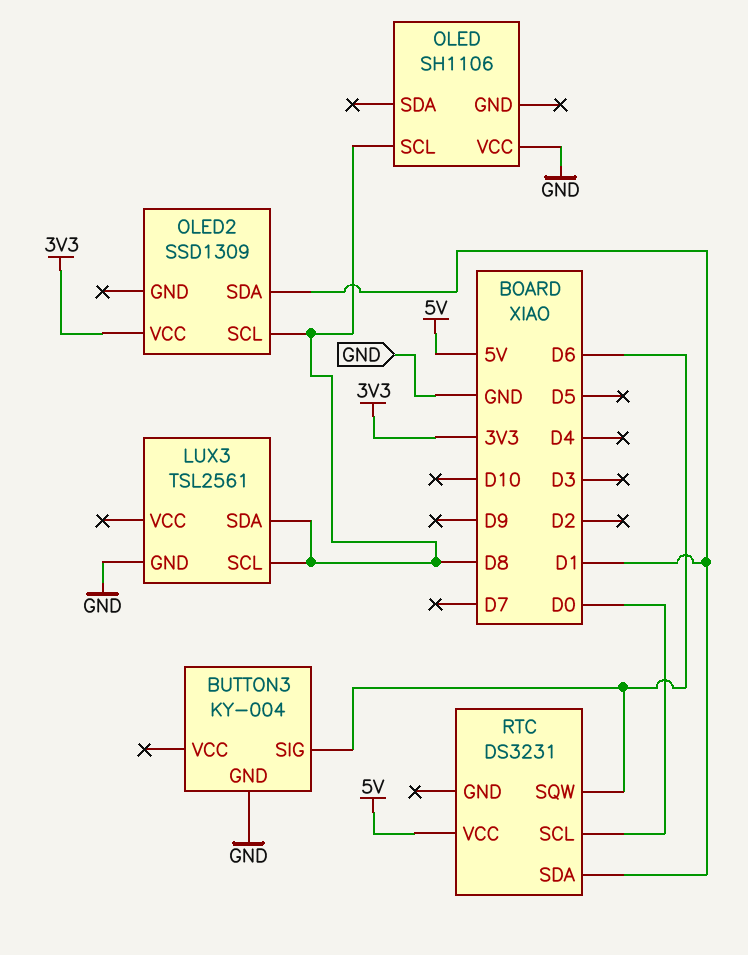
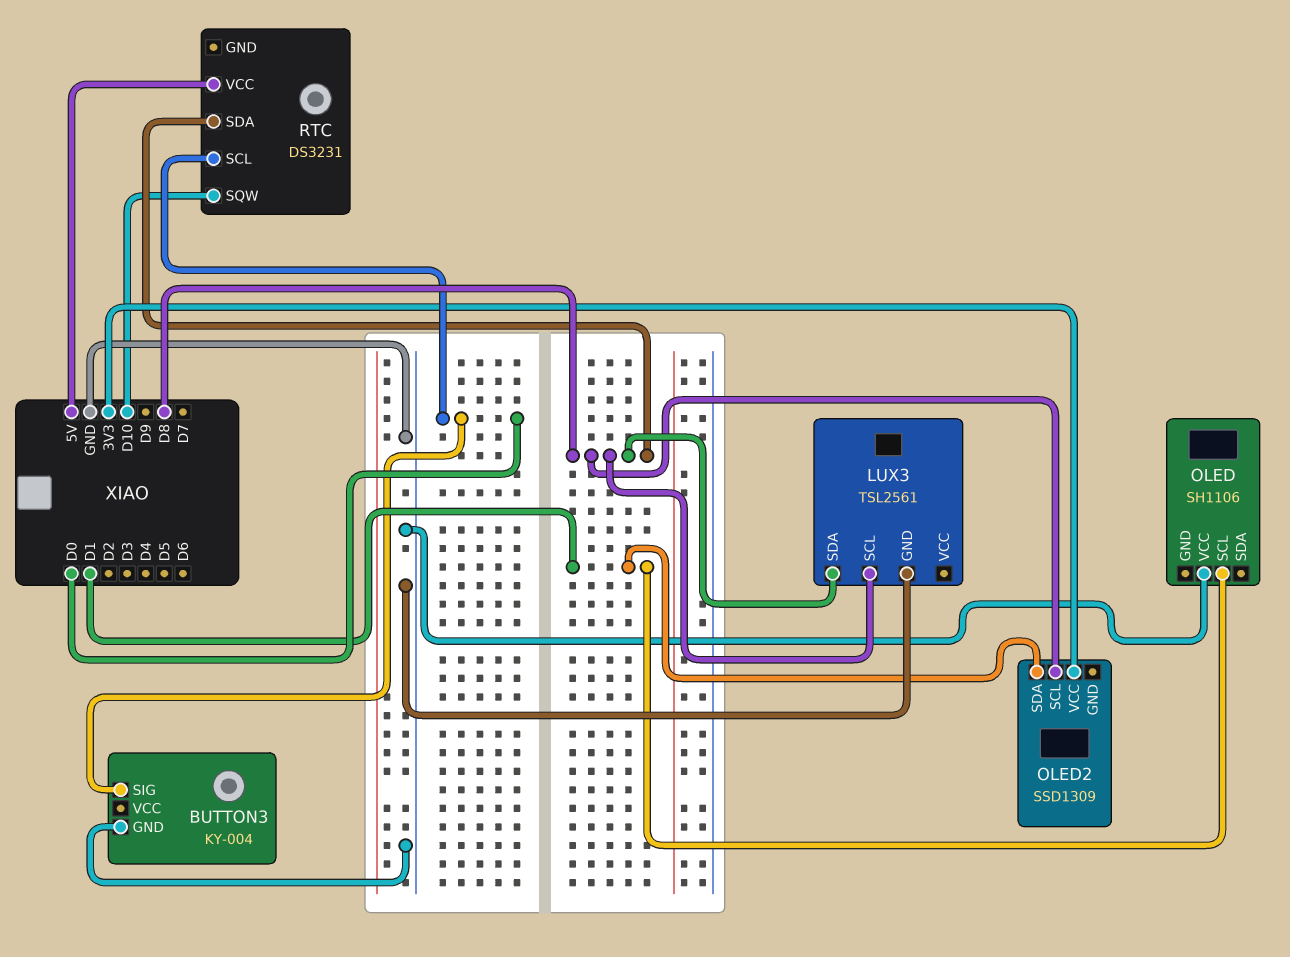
BUTTON3 pin SIG: D6 -> D0
OLED pin SCL: D8 -> D1
RTC pin SDA: D1 -> D8
RTC pin SQW: D6 -> D10

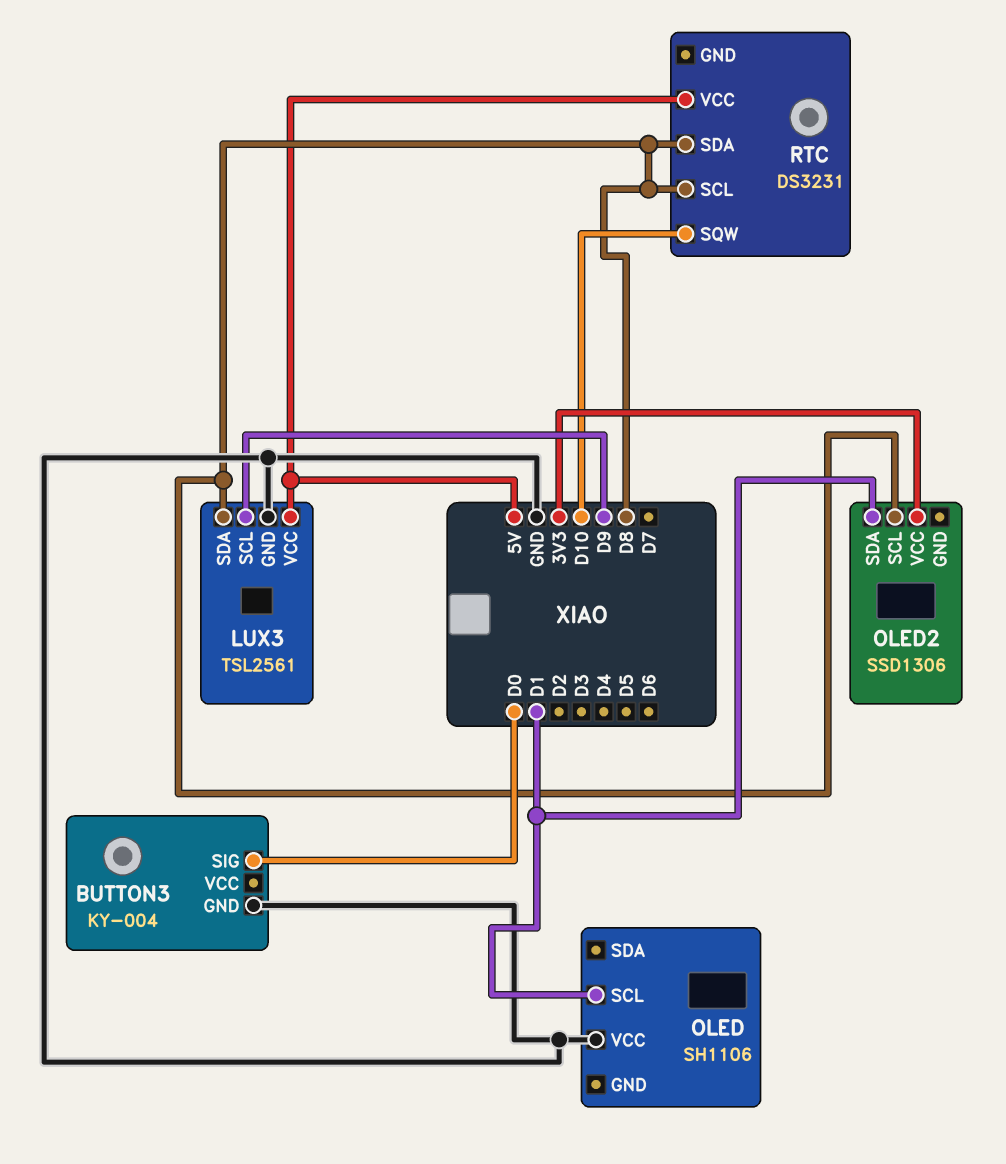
LUX3 pin SCL: D8 -> D9
LUX3 pin VCC: none -> 5V
OLED2: SSD1309 -> SSD1306
RTC pin SCL: D0 -> D8

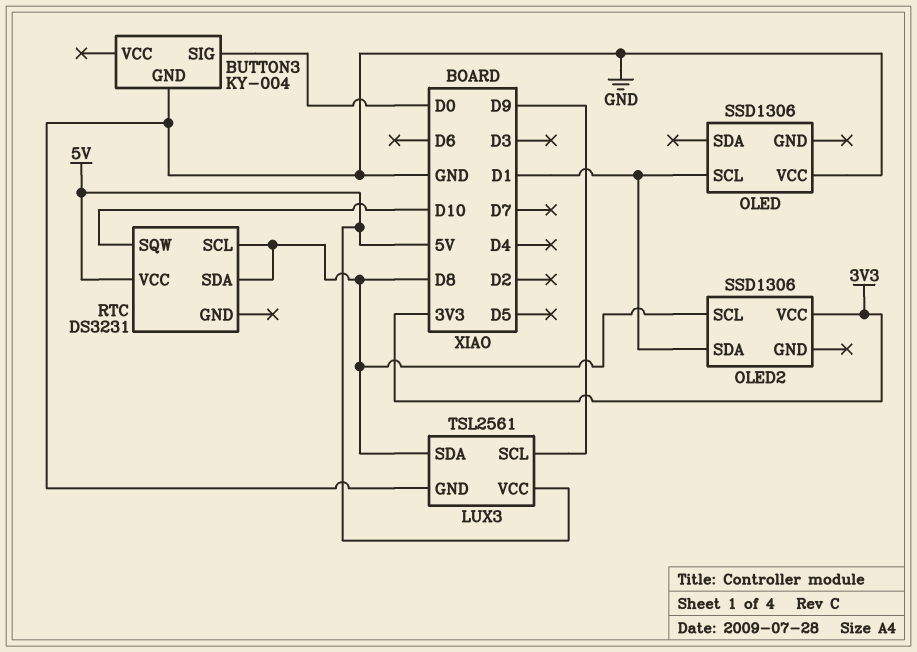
OLED: SH1106 -> SSD1306

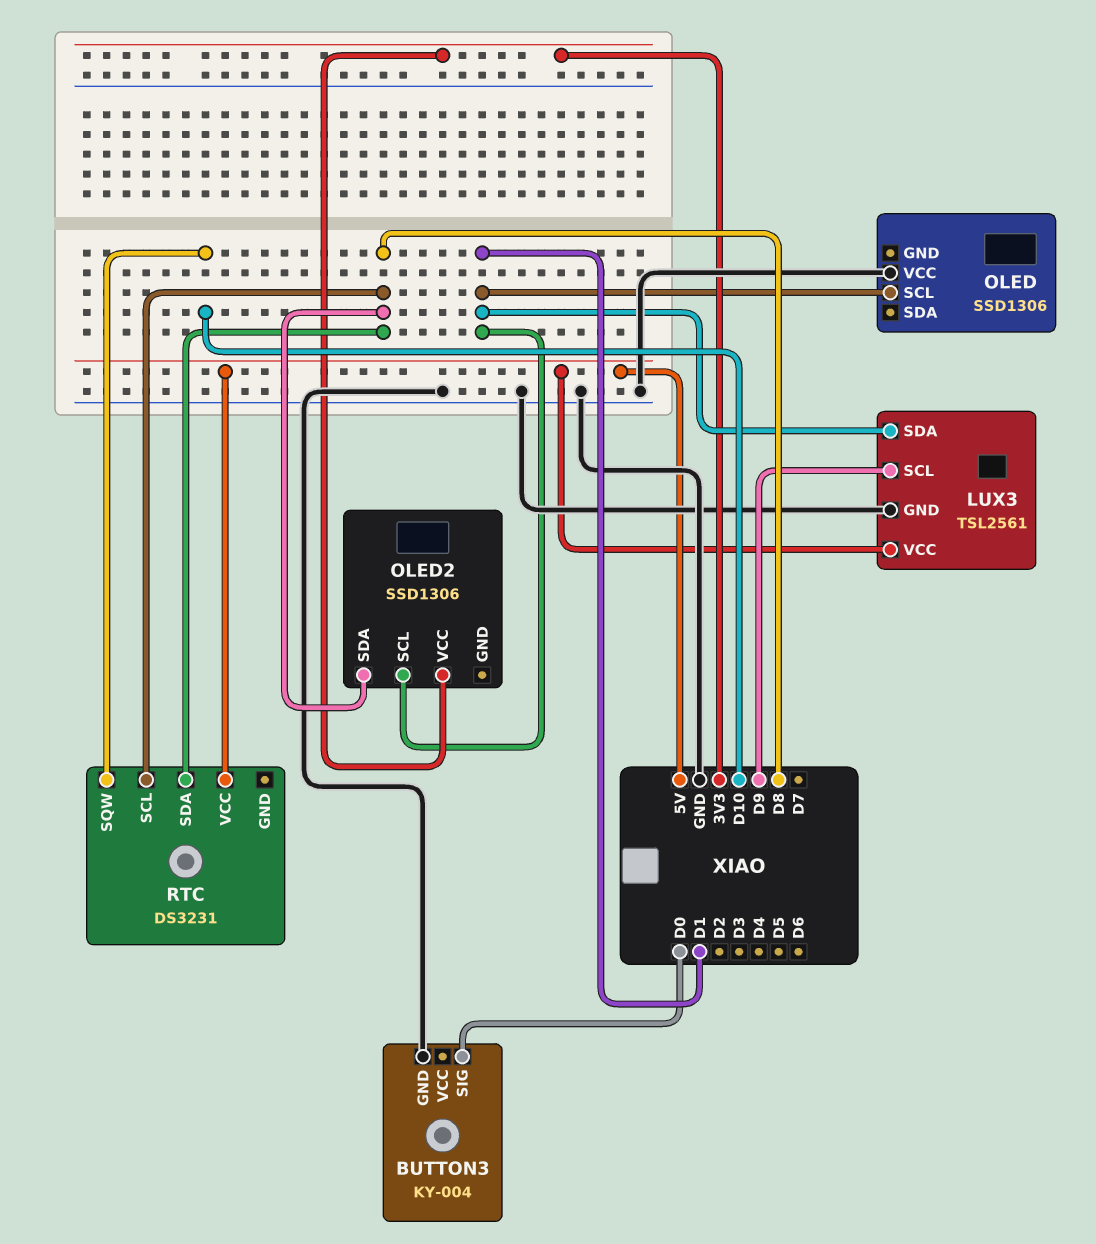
LUX3 pin SDA: D8 -> D1
OLED2 pin SCL: D8 -> D1
OLED2 pin SDA: D1 -> D8

